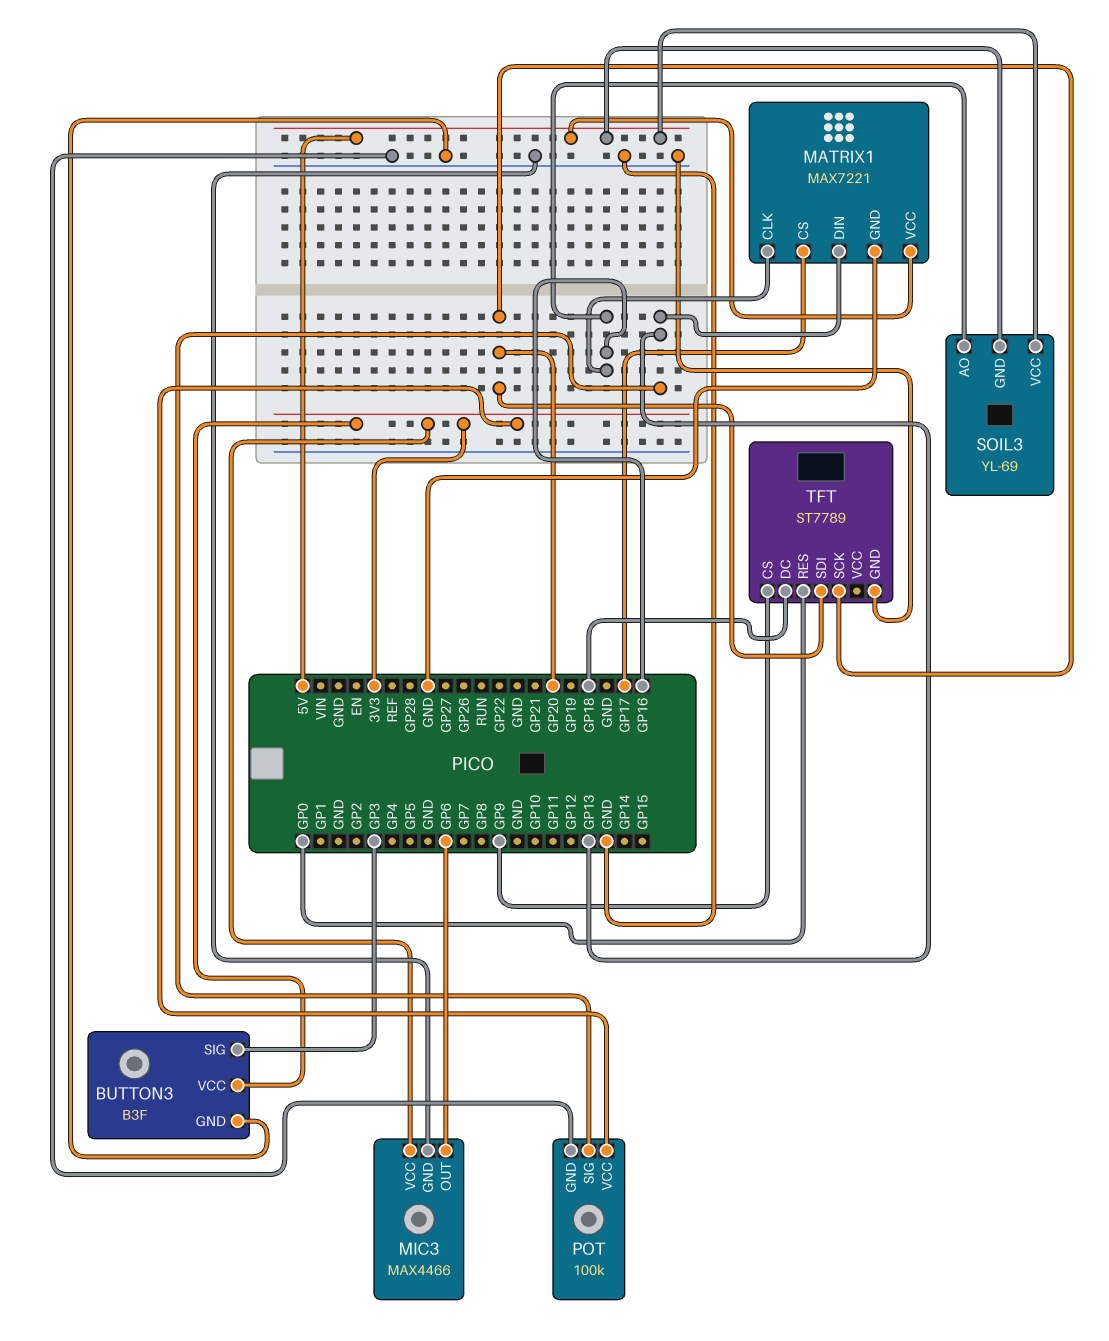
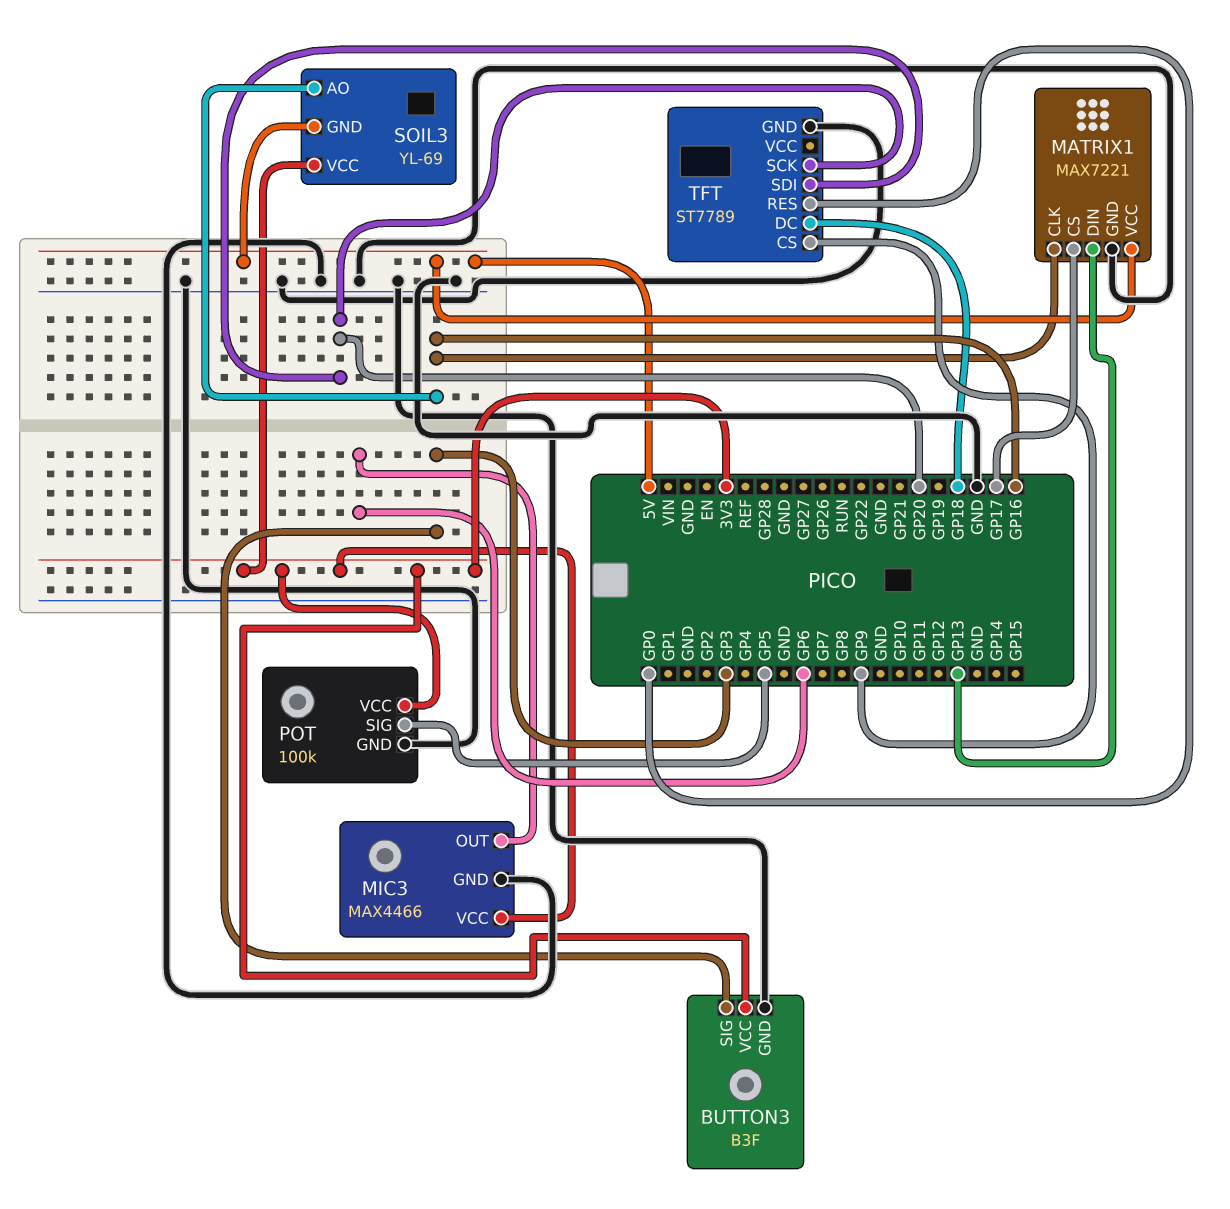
POT pin SIG: GP13 -> GP5
SOIL3 pin VCC: 5V -> 3V3

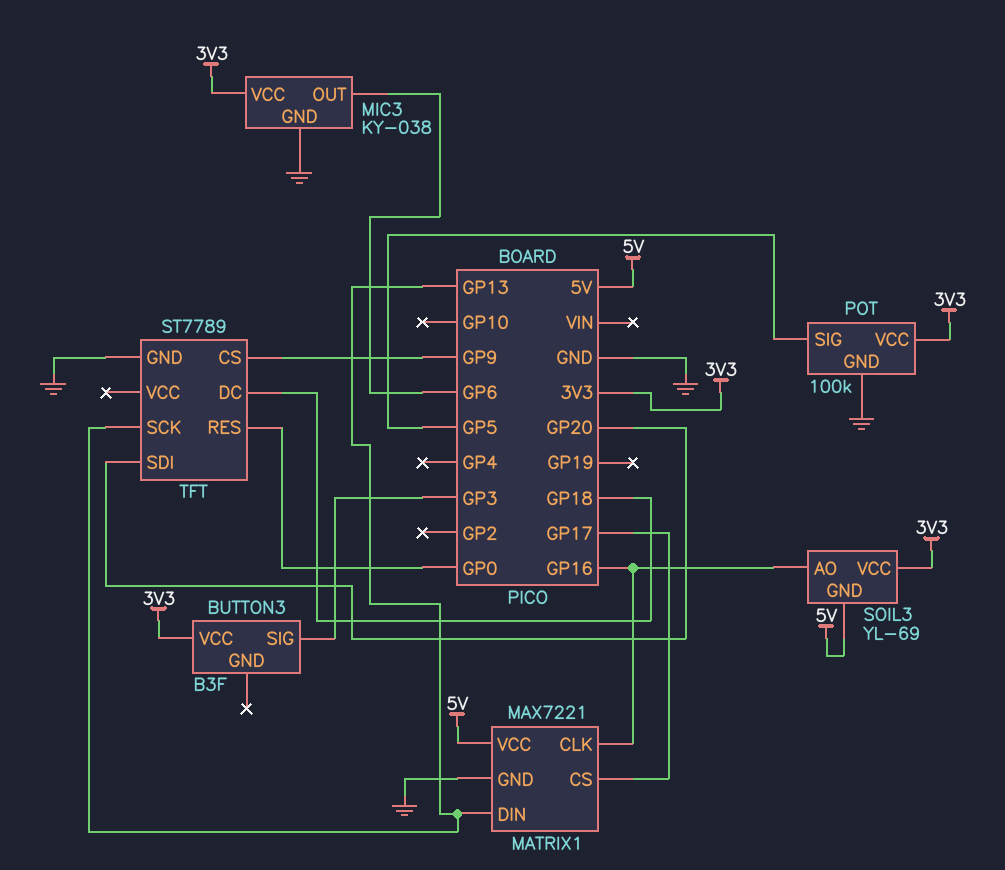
BUTTON3 pin GND: GND -> none
MIC3: MAX4466 -> KY-038
TFT pin SCK: GP20 -> GP13

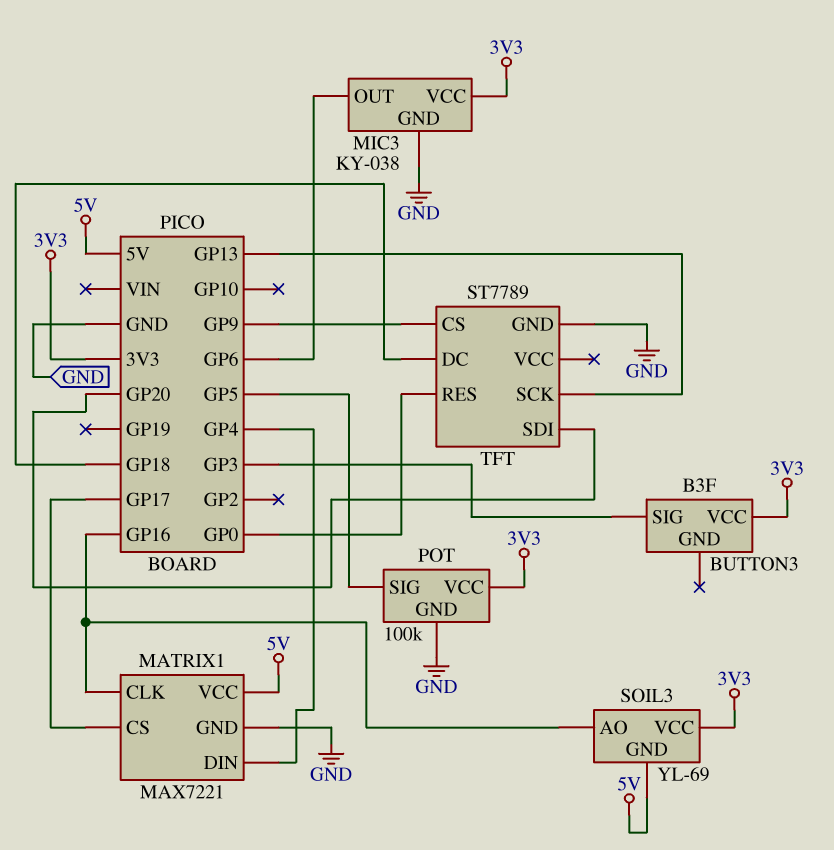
MATRIX1 pin DIN: GP13 -> GP4

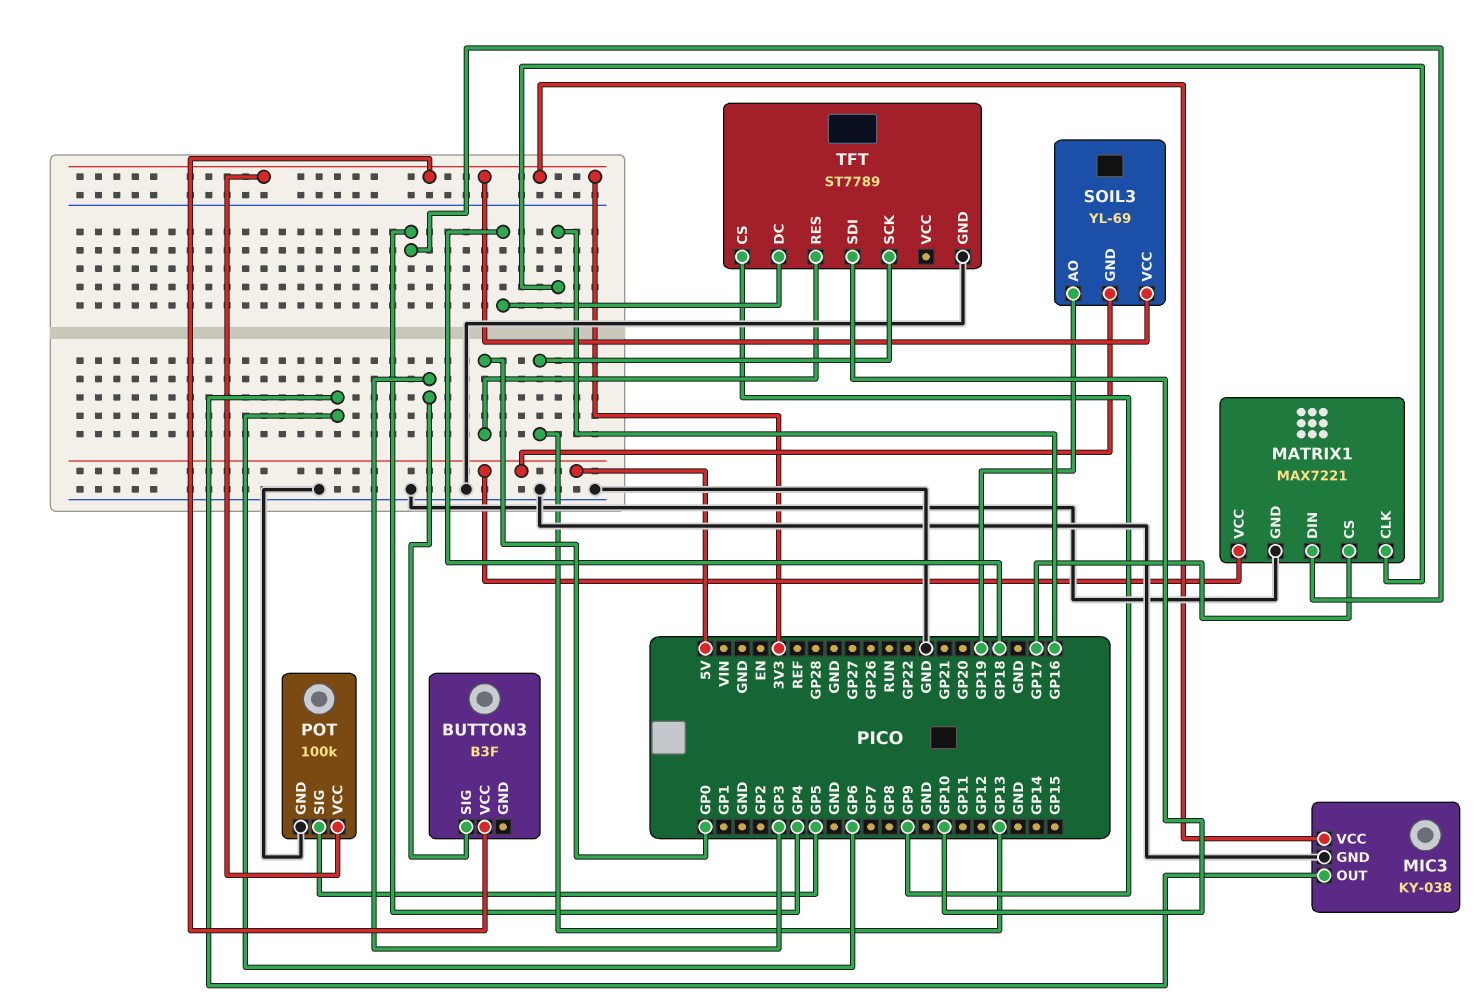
SOIL3 pin AO: GP16 -> GP19
TFT pin SDI: GP20 -> GP10

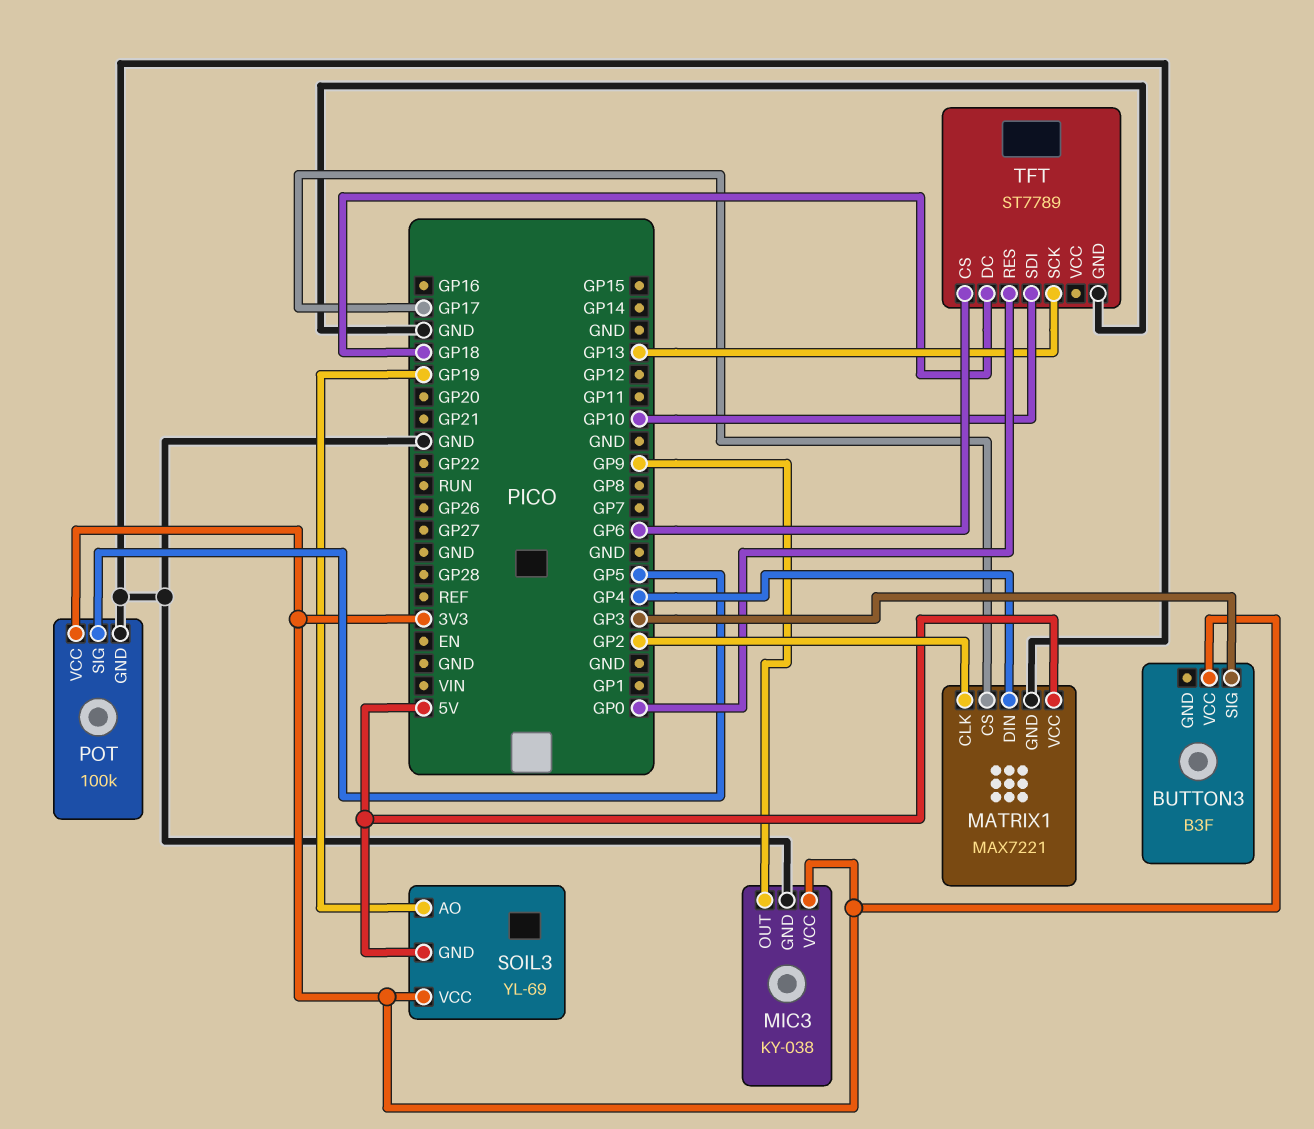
MATRIX1 pin CLK: GP16 -> GP2
MIC3 pin OUT: GP6 -> GP9
TFT pin CS: GP9 -> GP6

